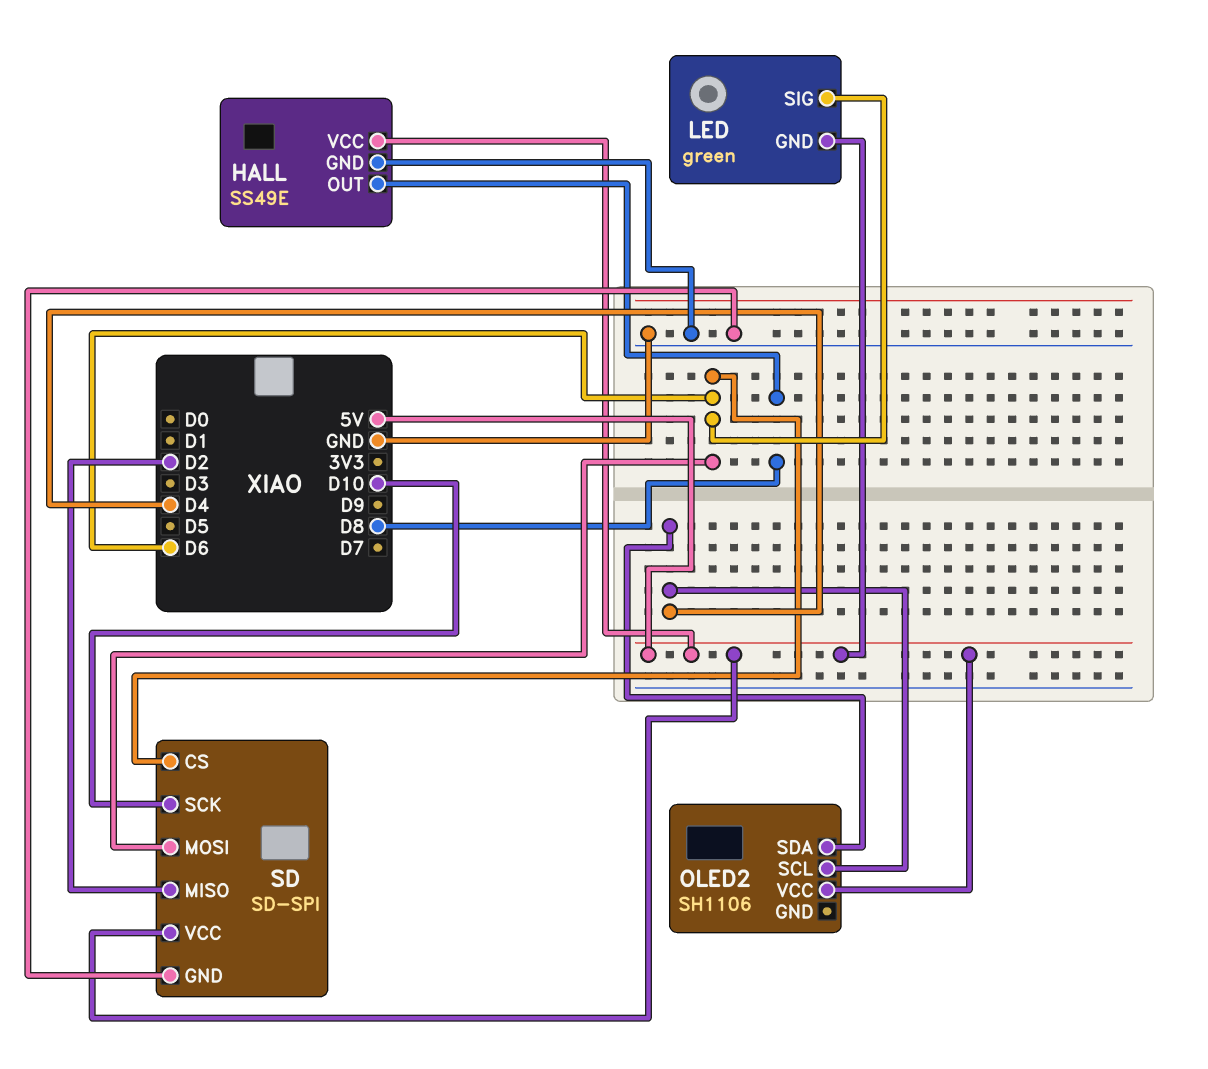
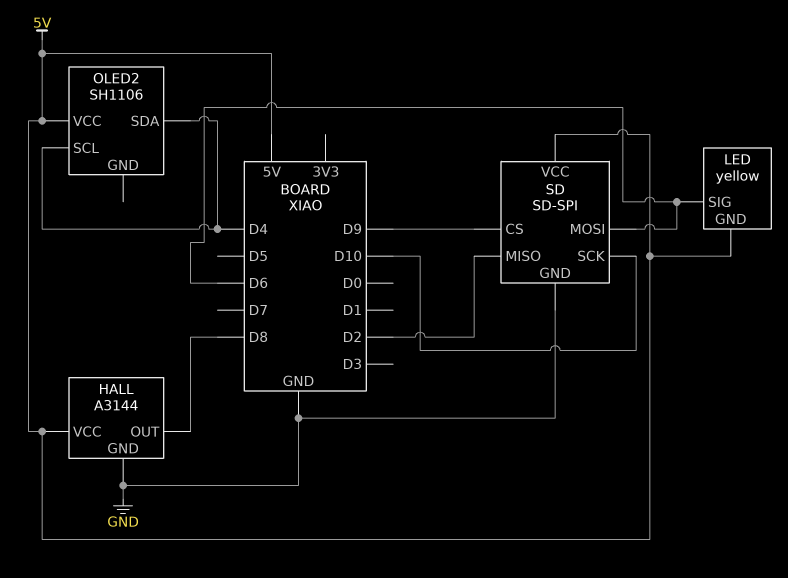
HALL: SS49E -> A3144
LED: green -> yellow
SD pin CS: D6 -> D9

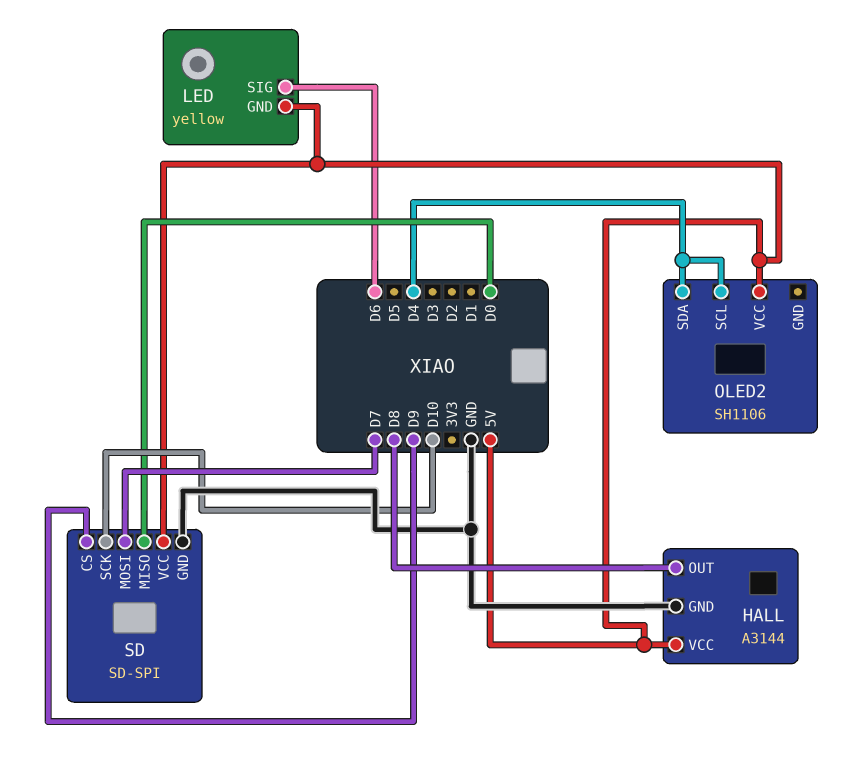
SD pin MISO: D2 -> D0
SD pin MOSI: D6 -> D7

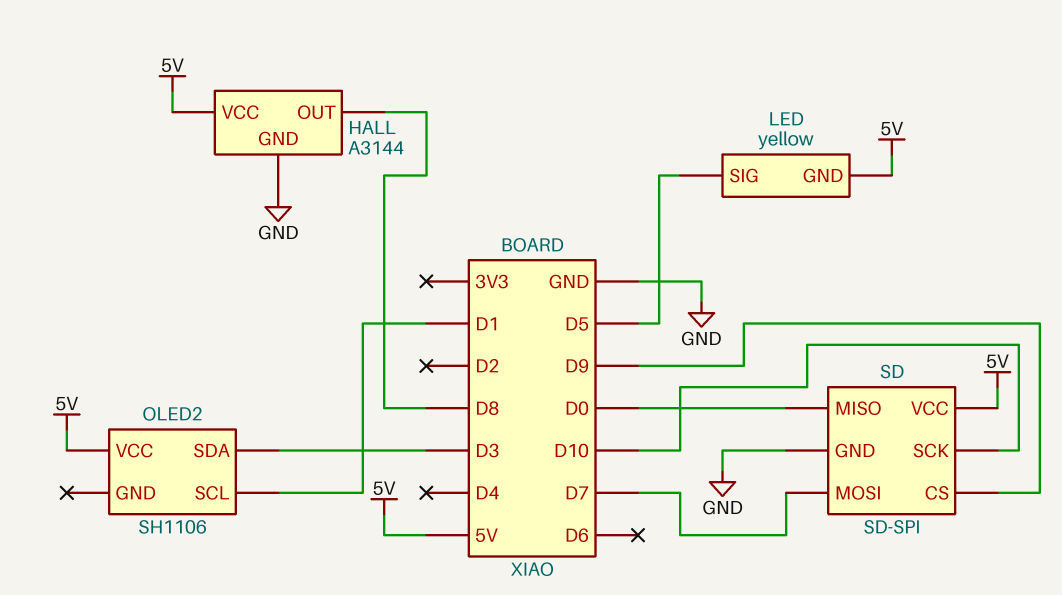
LED pin SIG: D6 -> D5
OLED2 pin SCL: D4 -> D1
OLED2 pin SDA: D4 -> D3

